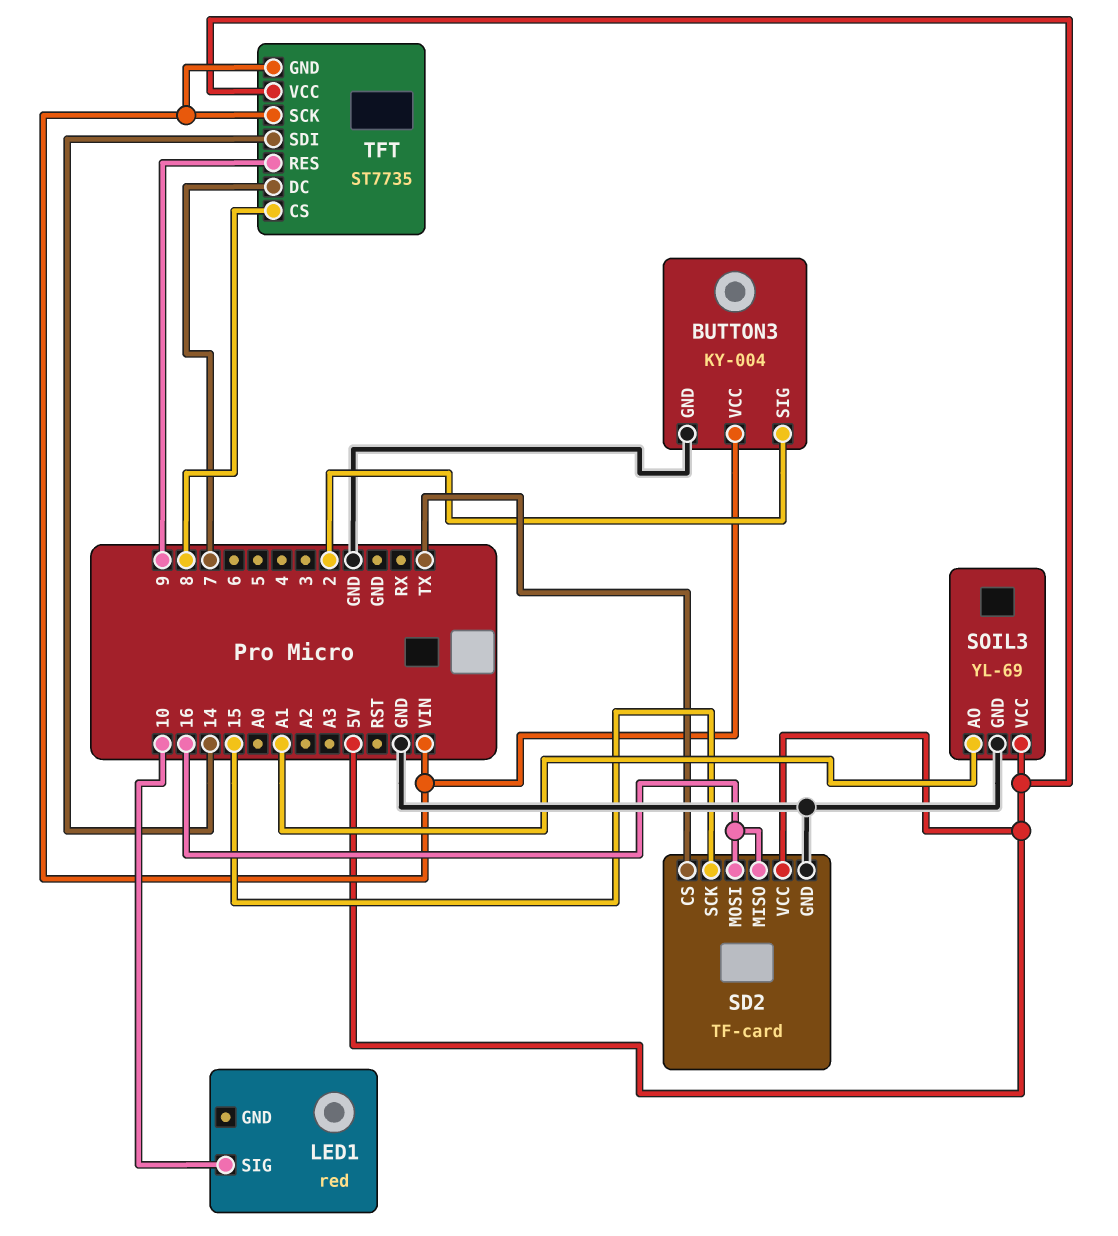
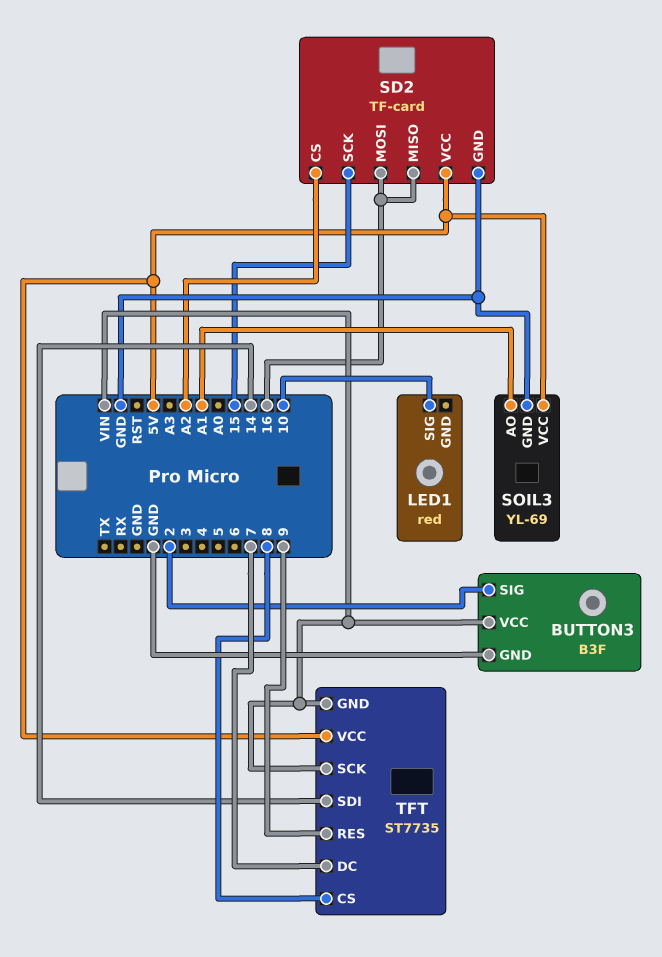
BUTTON3: KY-004 -> B3F
SD2 pin CS: TX -> A2

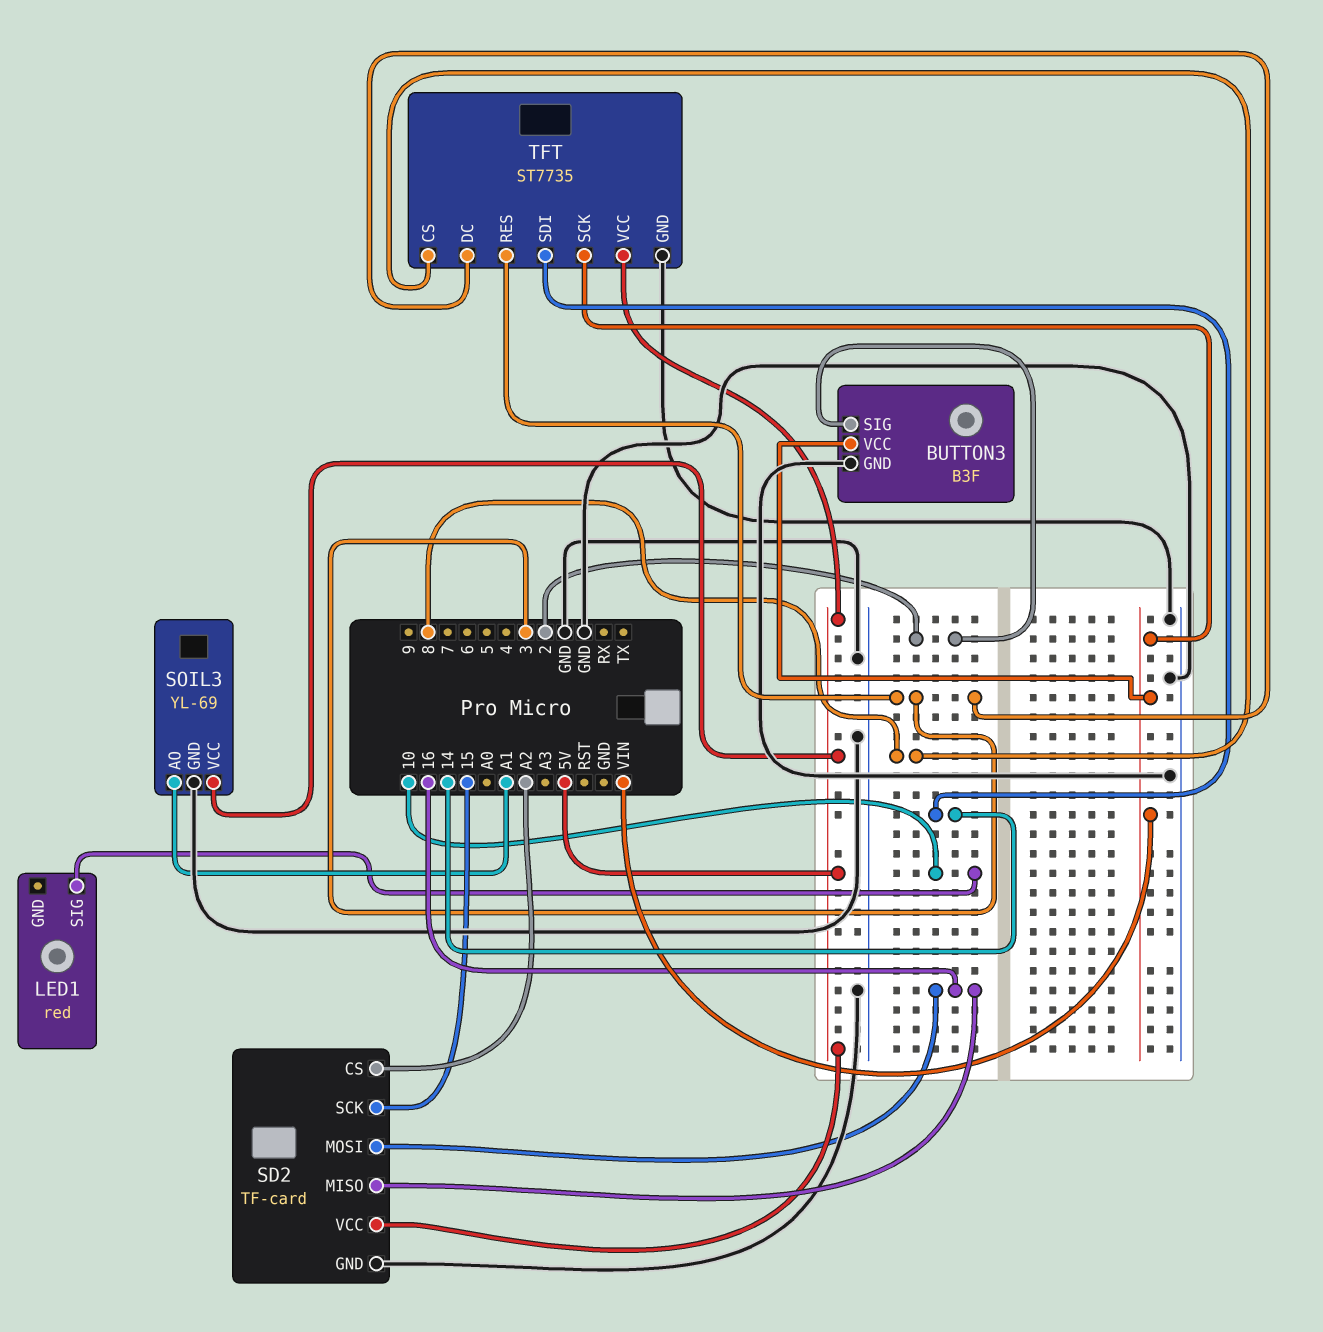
TFT pin DC: 7 -> 3
TFT pin GND: VIN -> GND
TFT pin RES: 9 -> 3

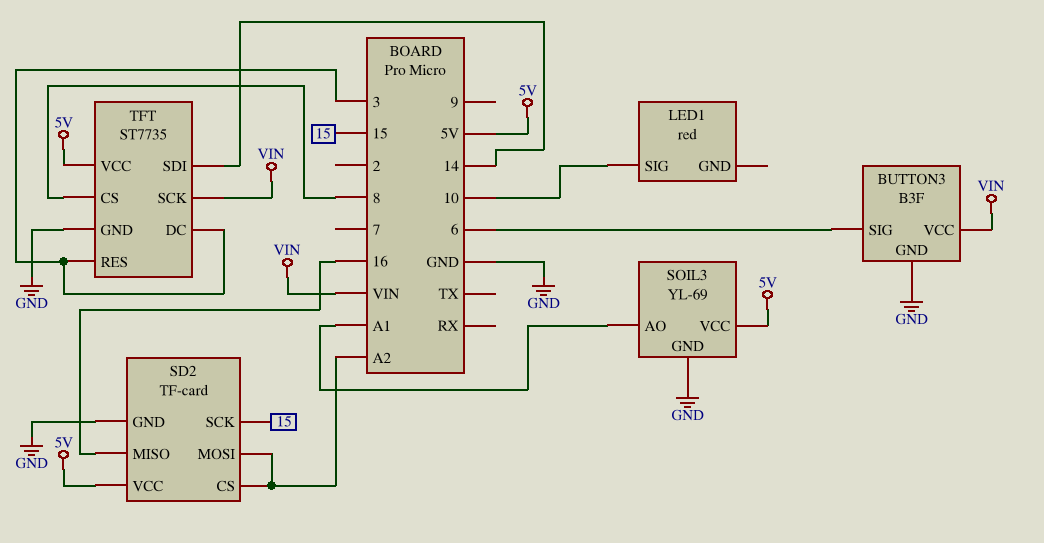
BUTTON3 pin SIG: 2 -> 6
SD2 pin MOSI: 16 -> A2

